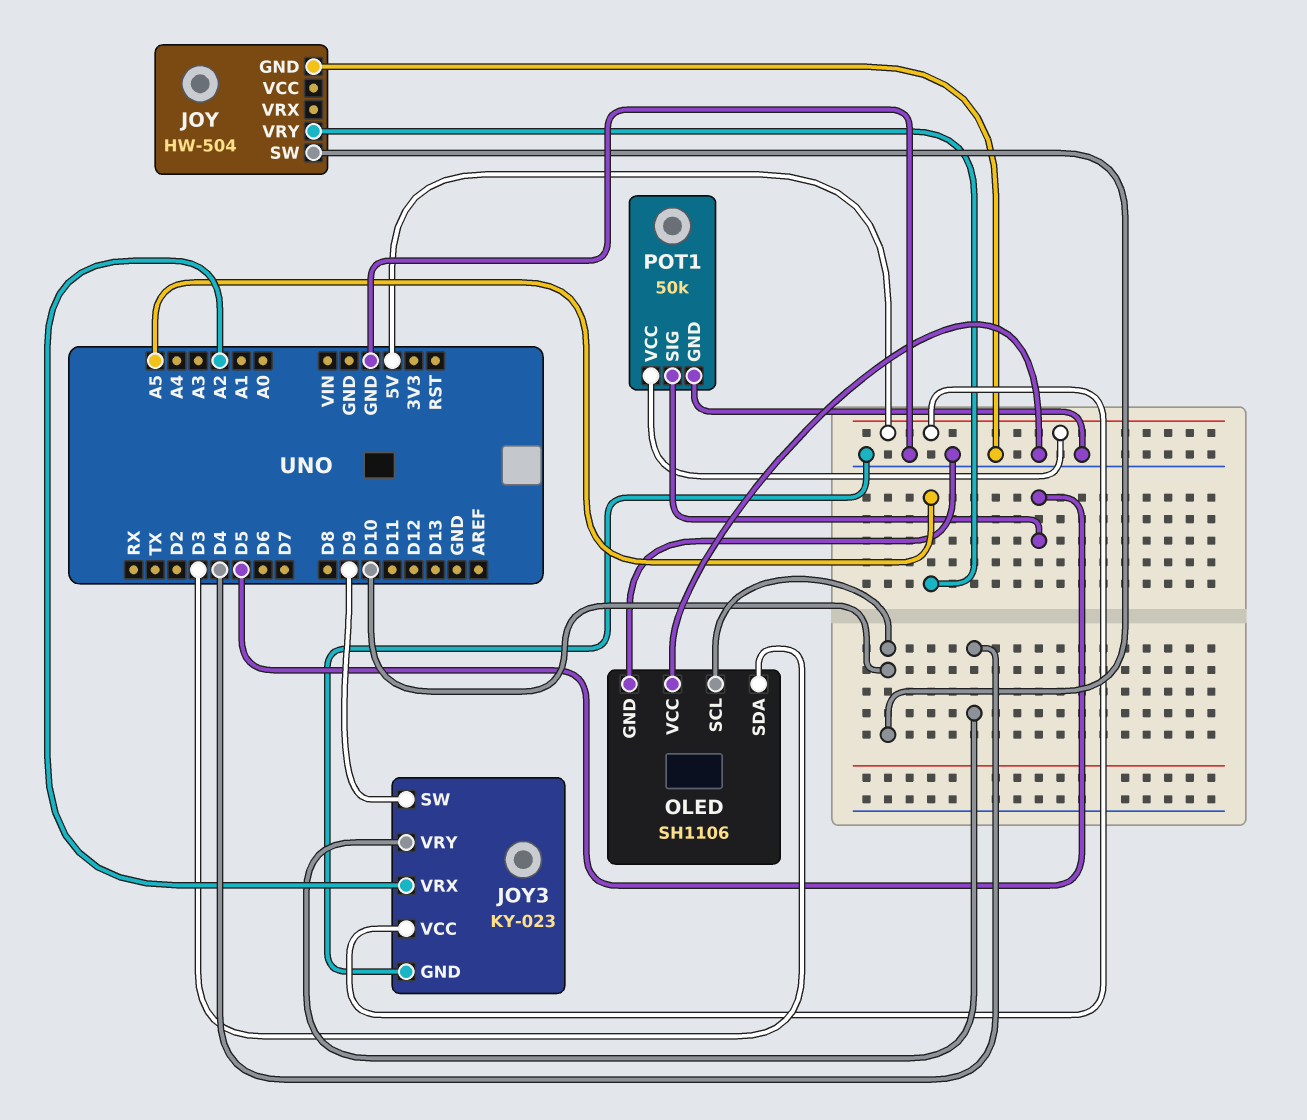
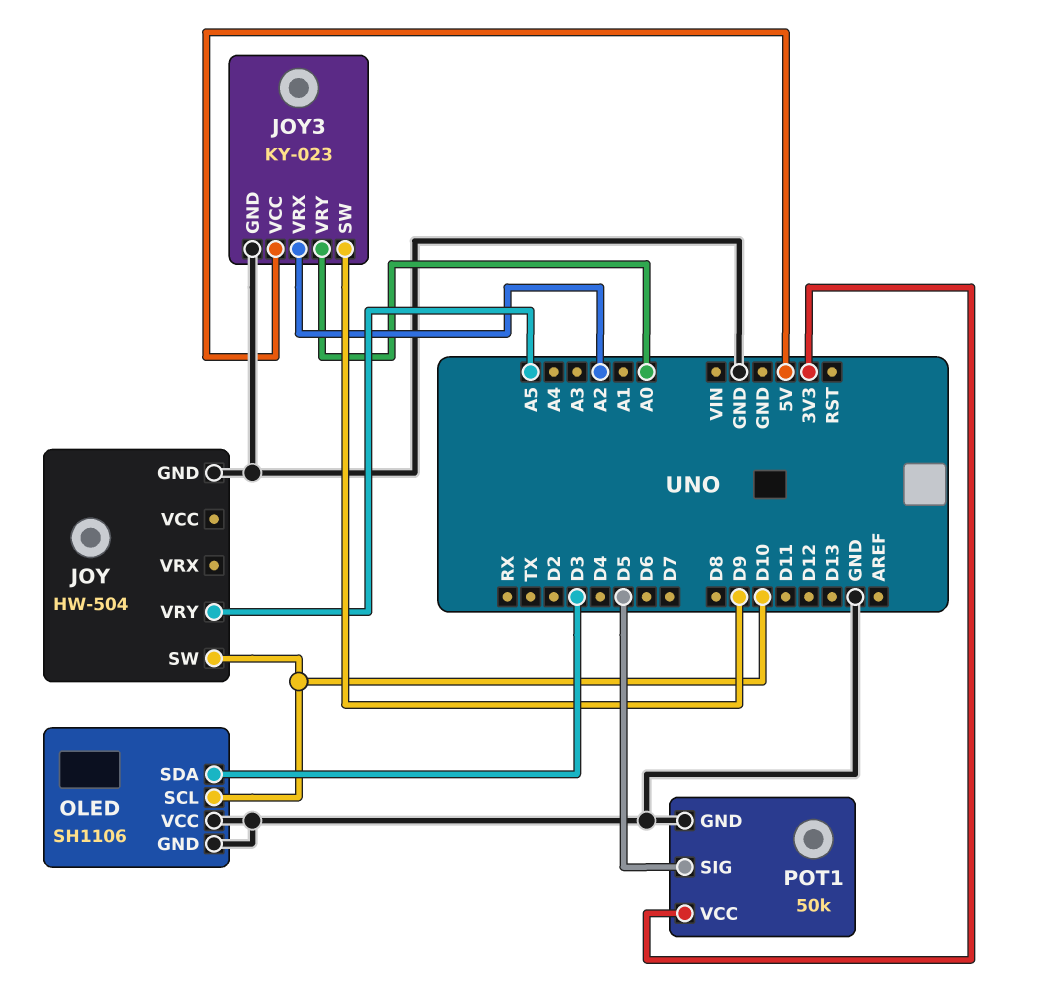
JOY3 pin VRY: D4 -> A0
POT1 pin VCC: 5V -> 3V3

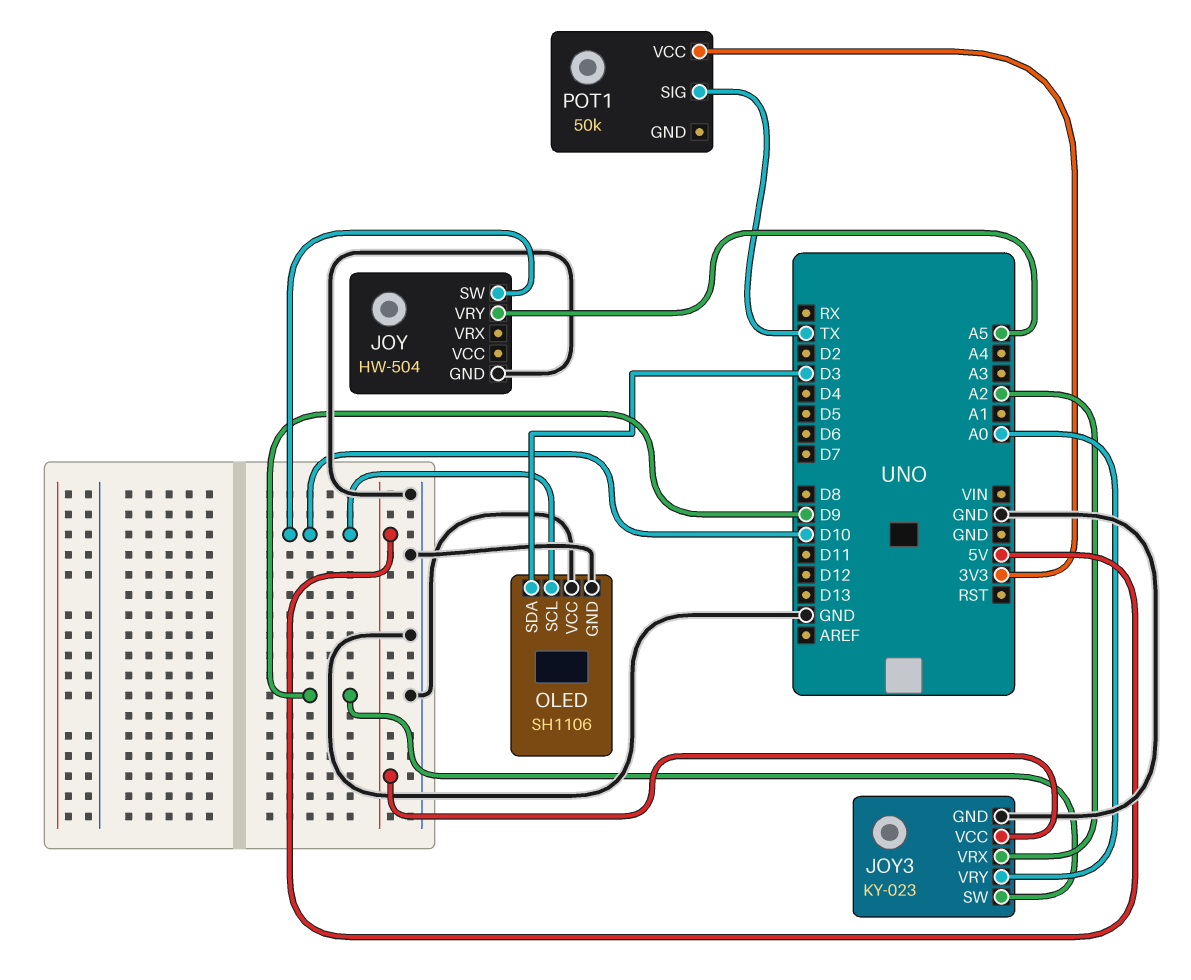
POT1 pin GND: GND -> none
POT1 pin SIG: D5 -> TX

